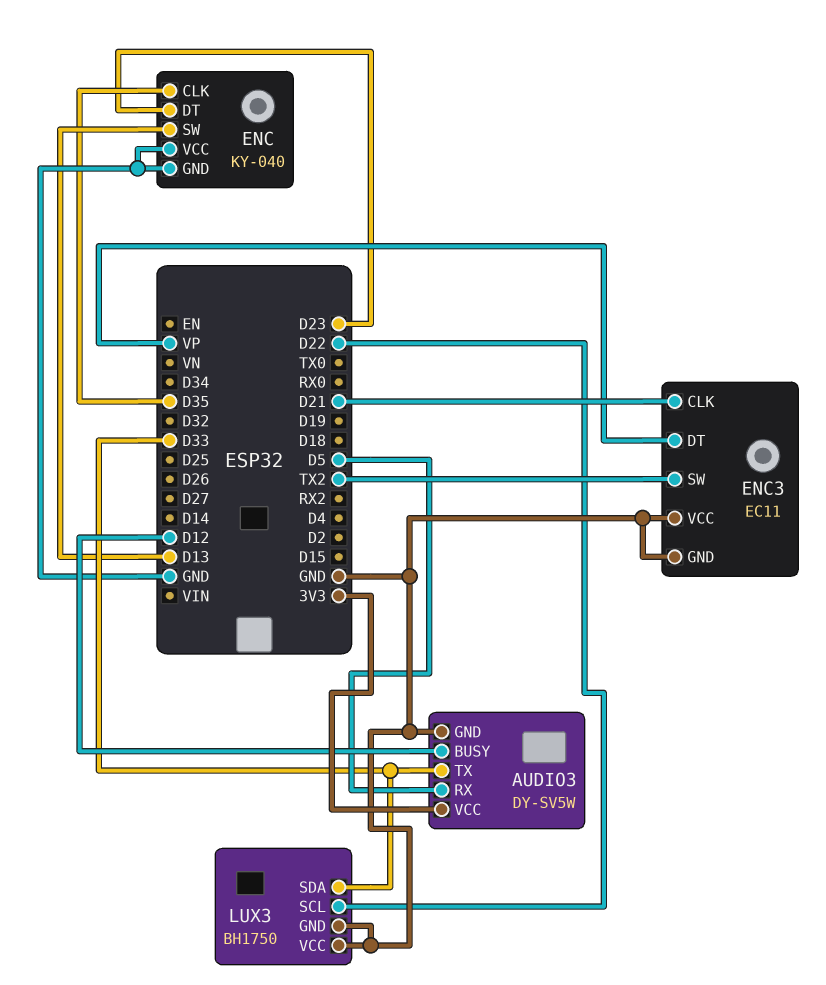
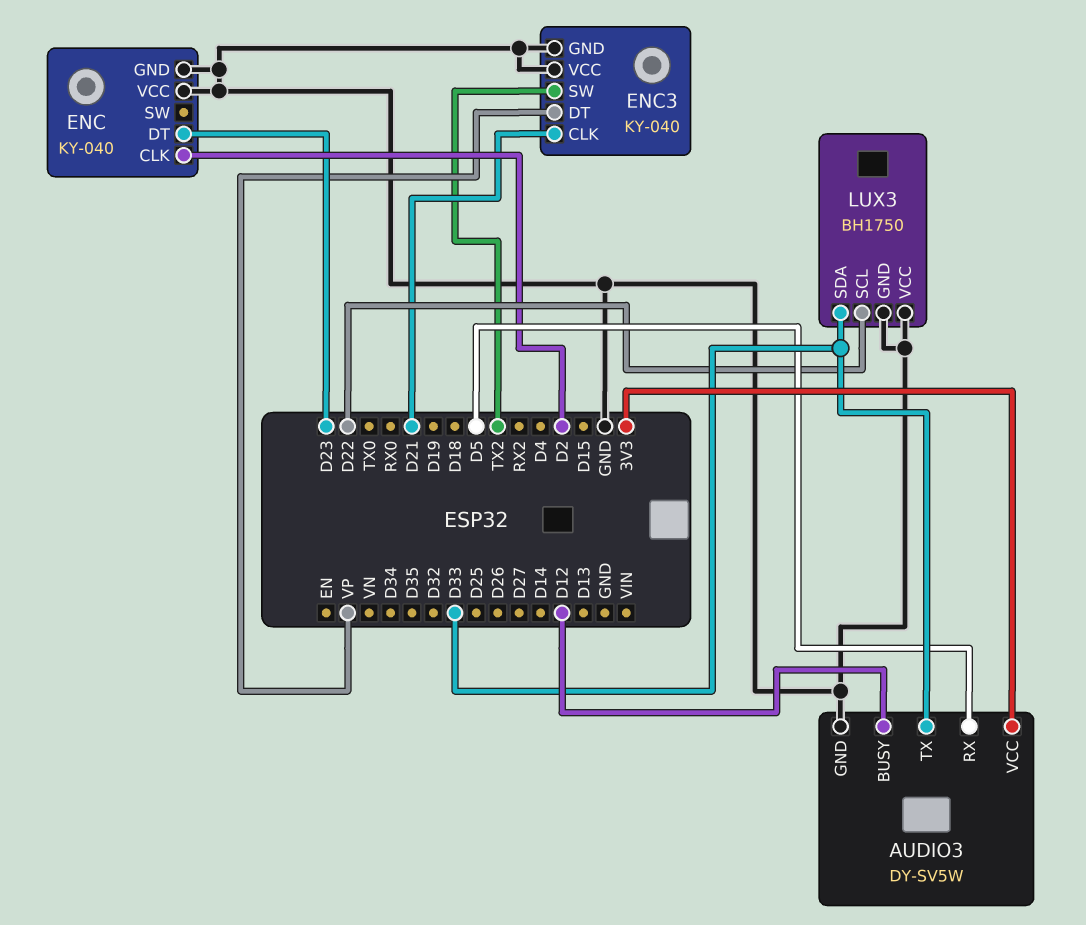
ENC pin CLK: D35 -> D2
ENC pin SW: D13 -> none
ENC3: EC11 -> KY-040

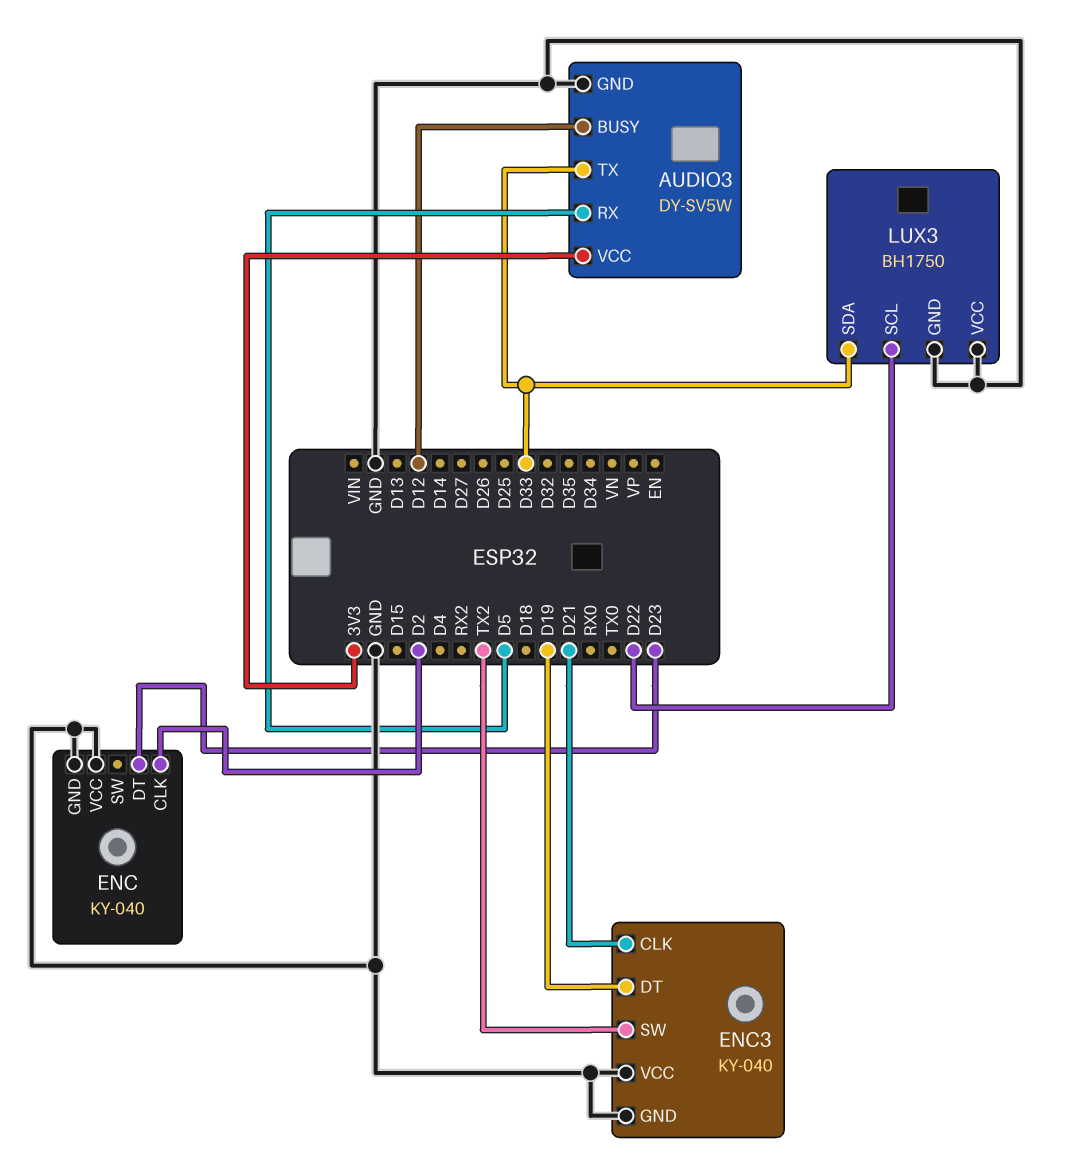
ENC3 pin DT: VP -> D19

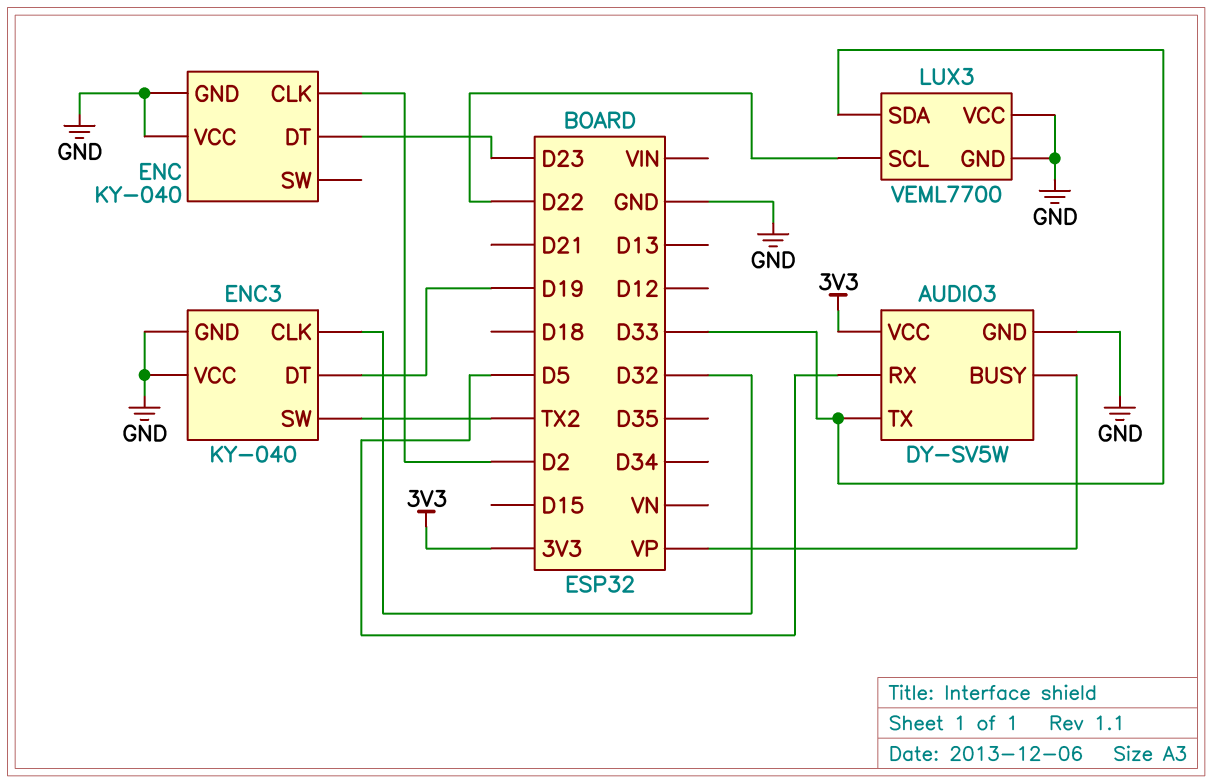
AUDIO3 pin BUSY: D12 -> VP
ENC3 pin CLK: D21 -> D32
LUX3: BH1750 -> VEML7700

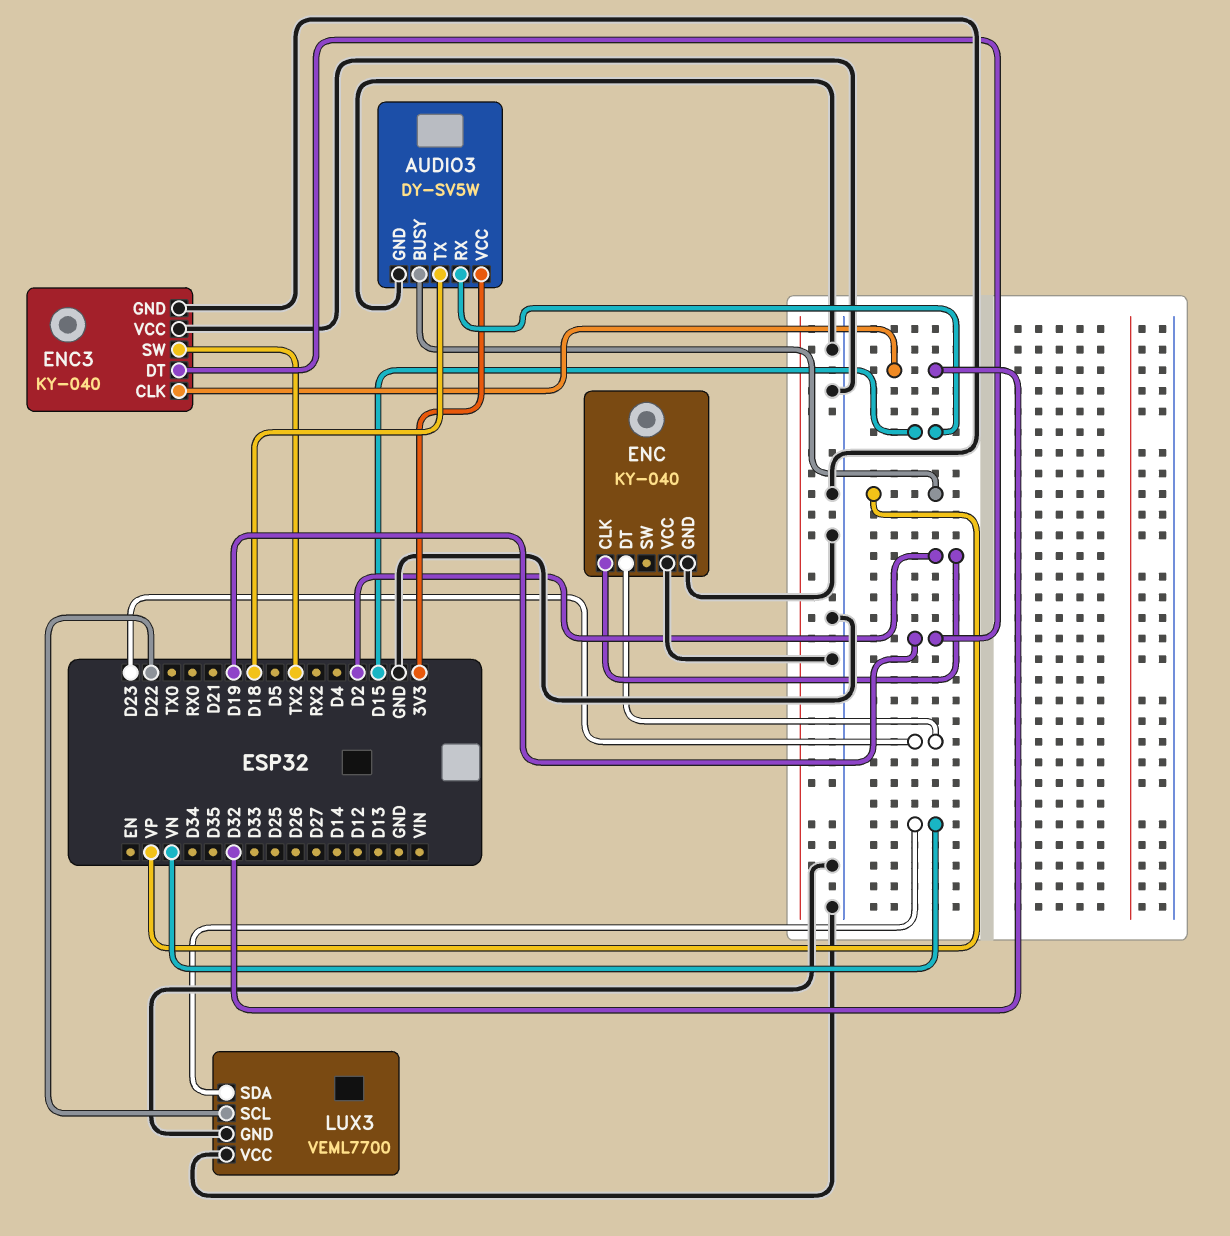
AUDIO3 pin RX: D5 -> D15
AUDIO3 pin TX: D33 -> D18
LUX3 pin SDA: D33 -> VN

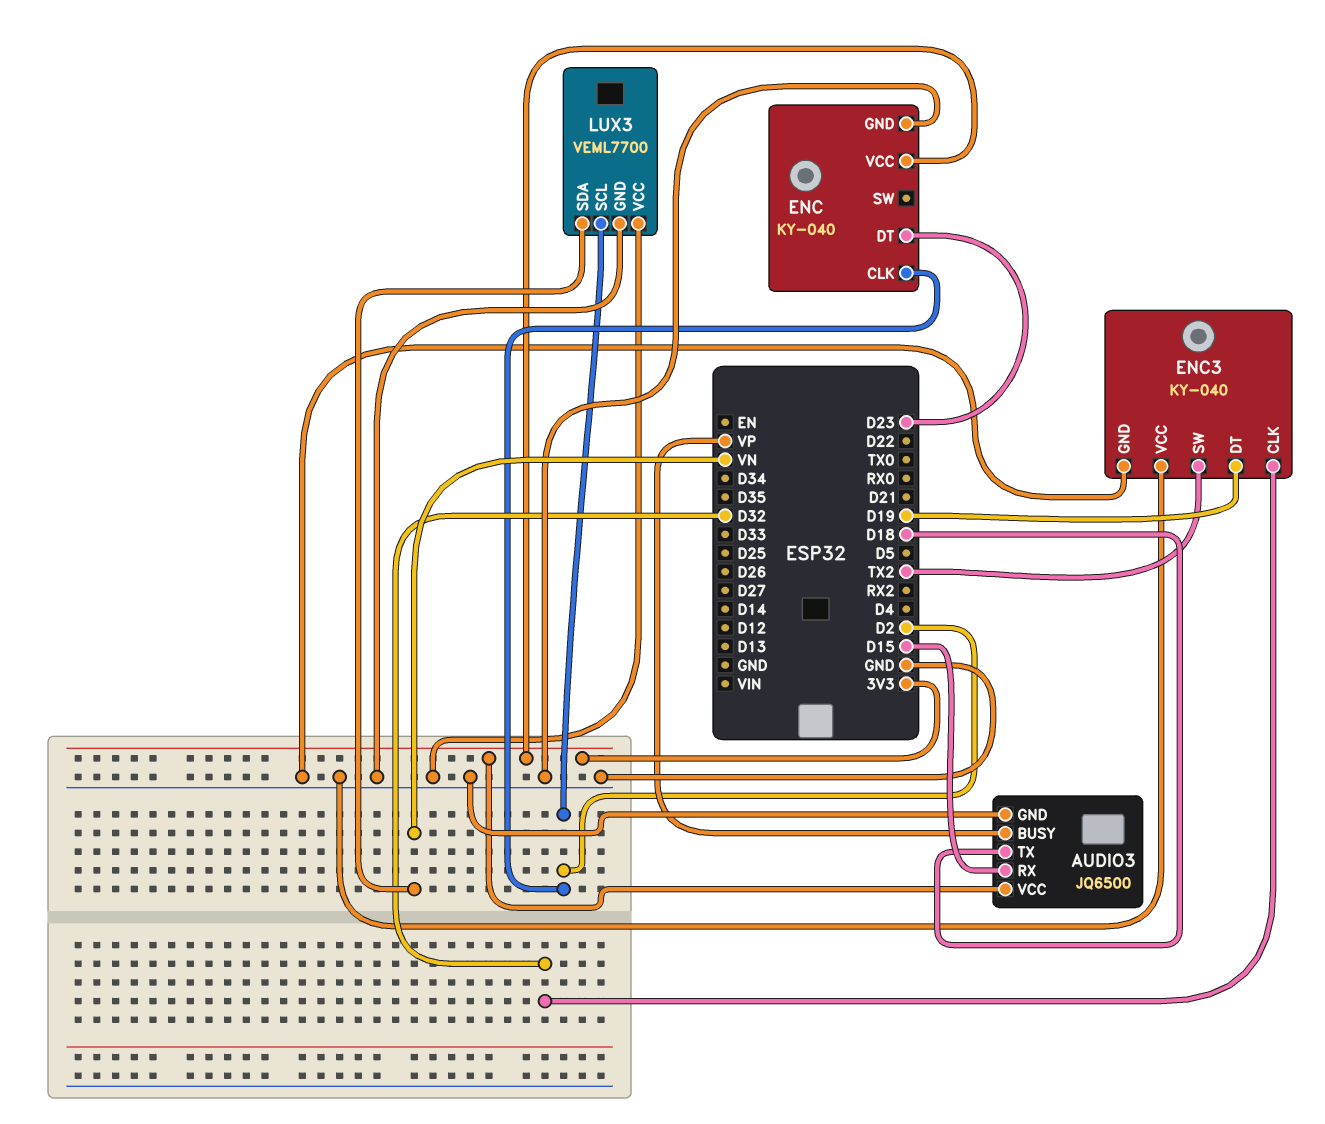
AUDIO3: DY-SV5W -> JQ6500
ENC pin VCC: GND -> 3V3
LUX3 pin SCL: D22 -> D2

